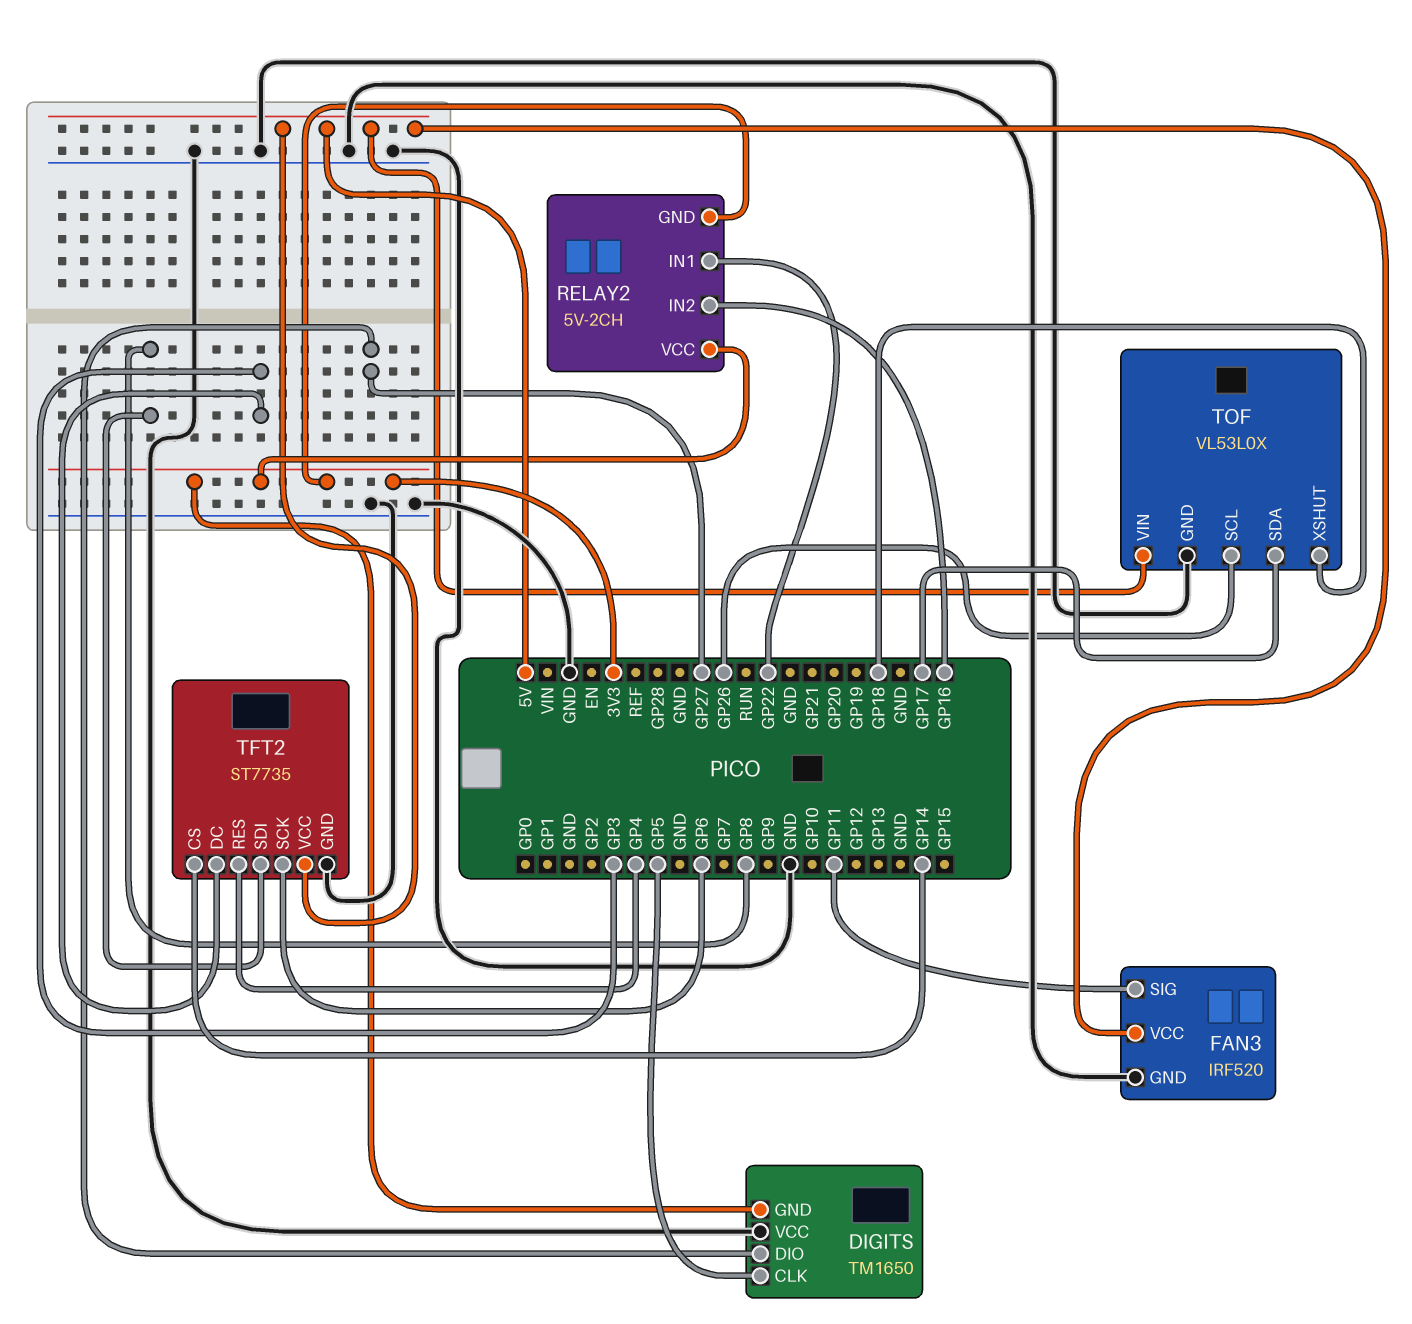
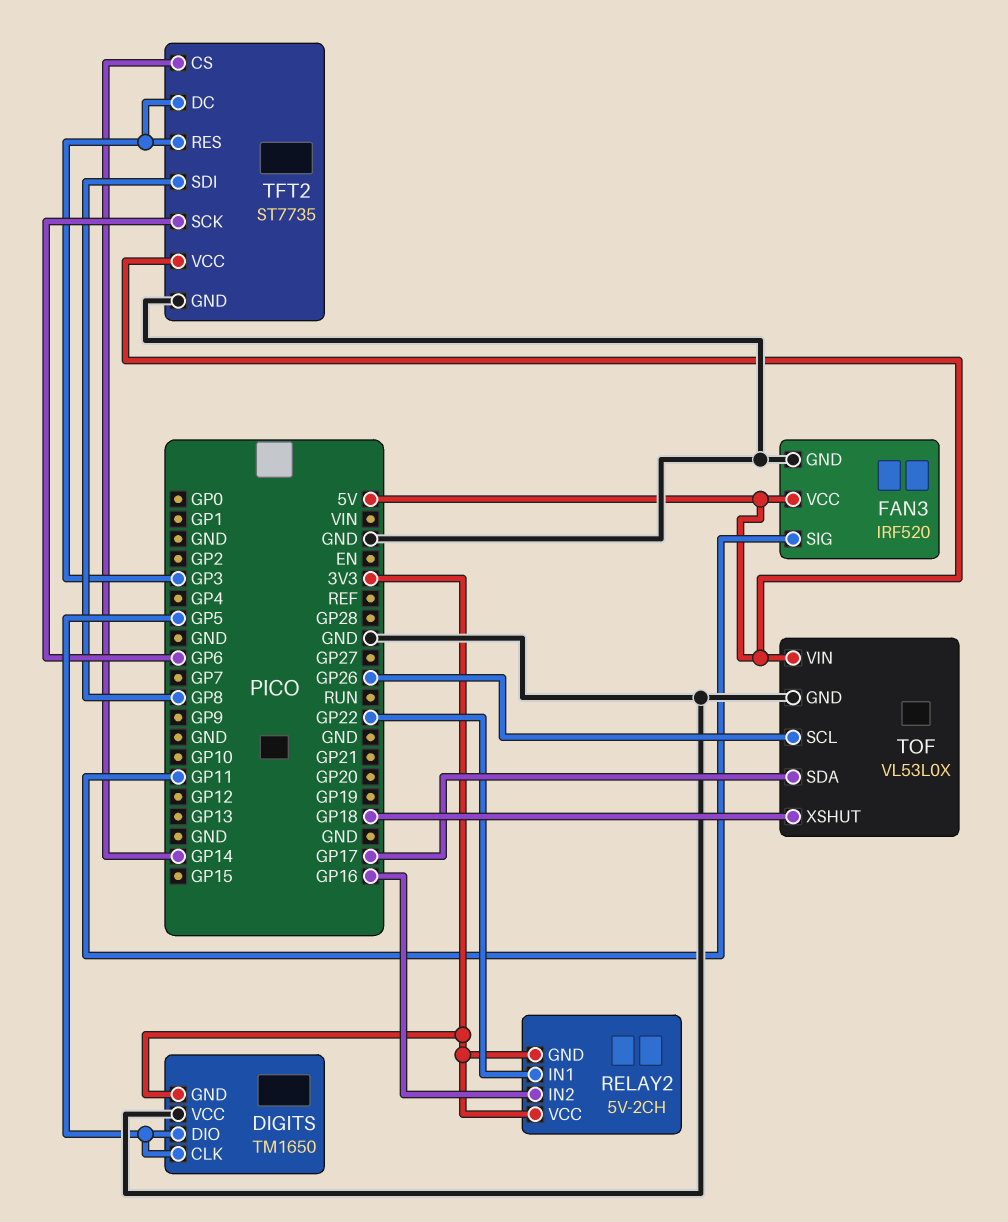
DIGITS pin DIO: GP27 -> GP5
TFT2 pin RES: GP4 -> GP3

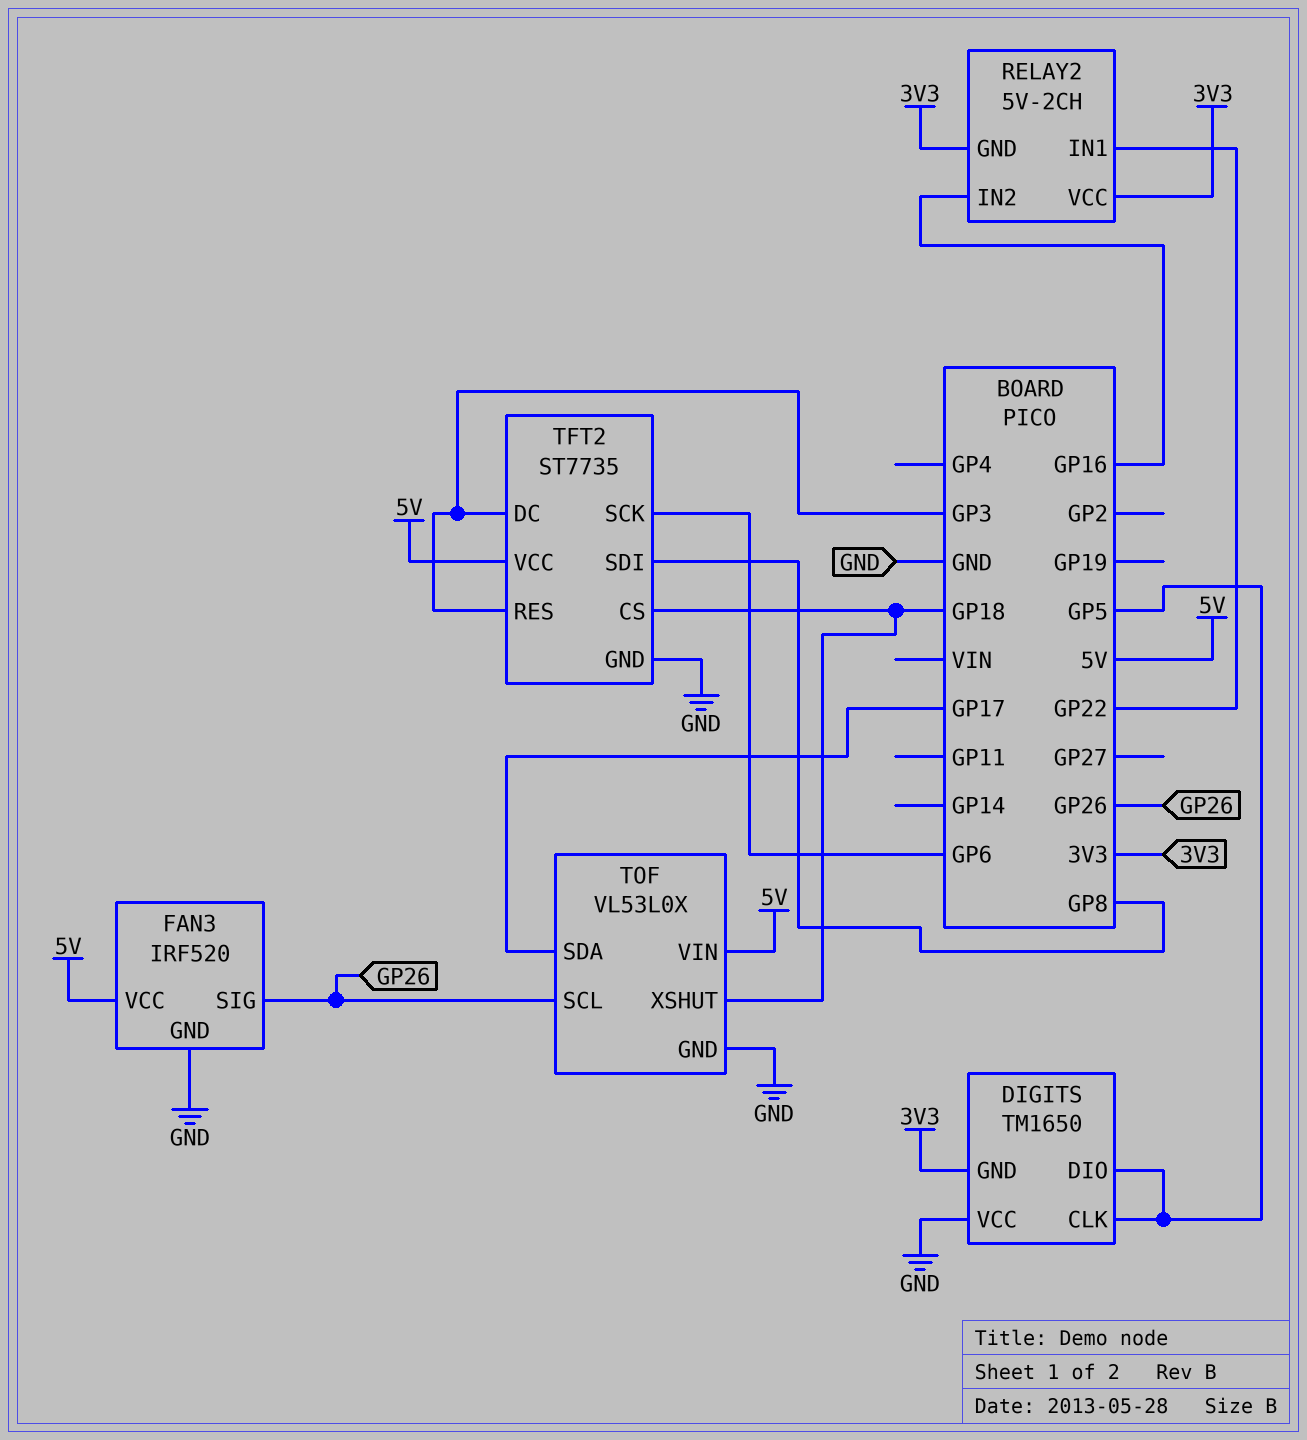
FAN3 pin SIG: GP11 -> GP26
TFT2 pin CS: GP14 -> GP18

